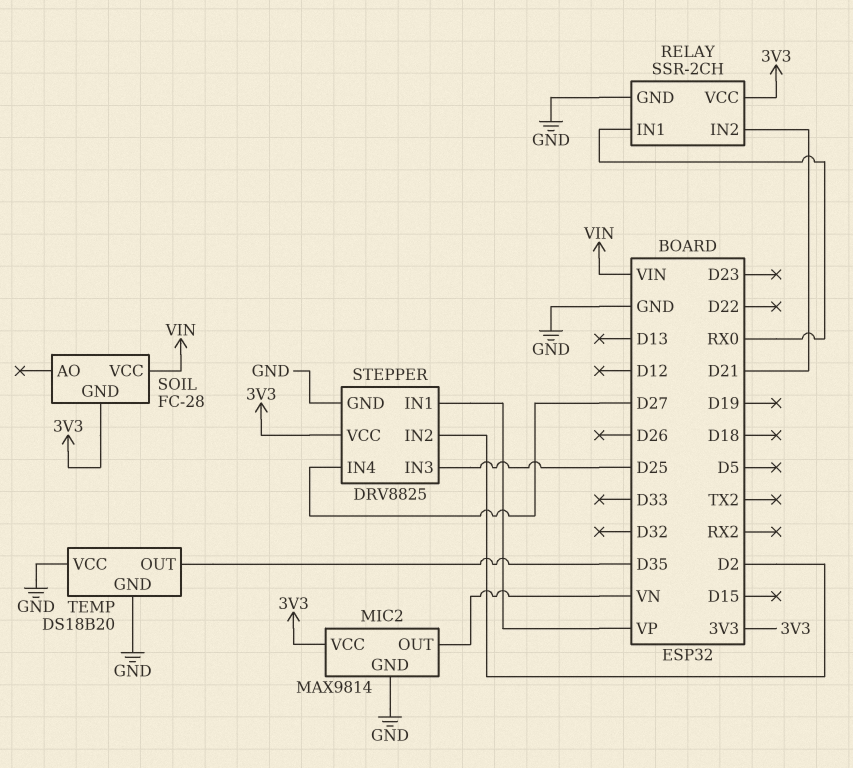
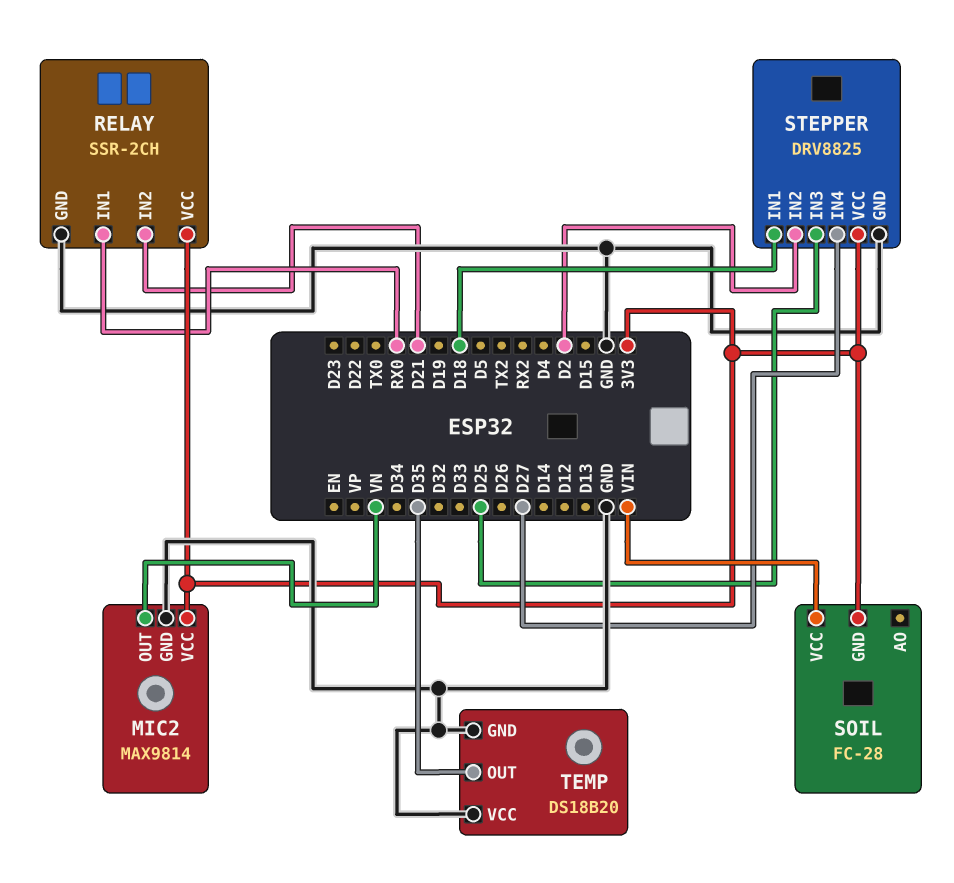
STEPPER pin IN1: VP -> D18

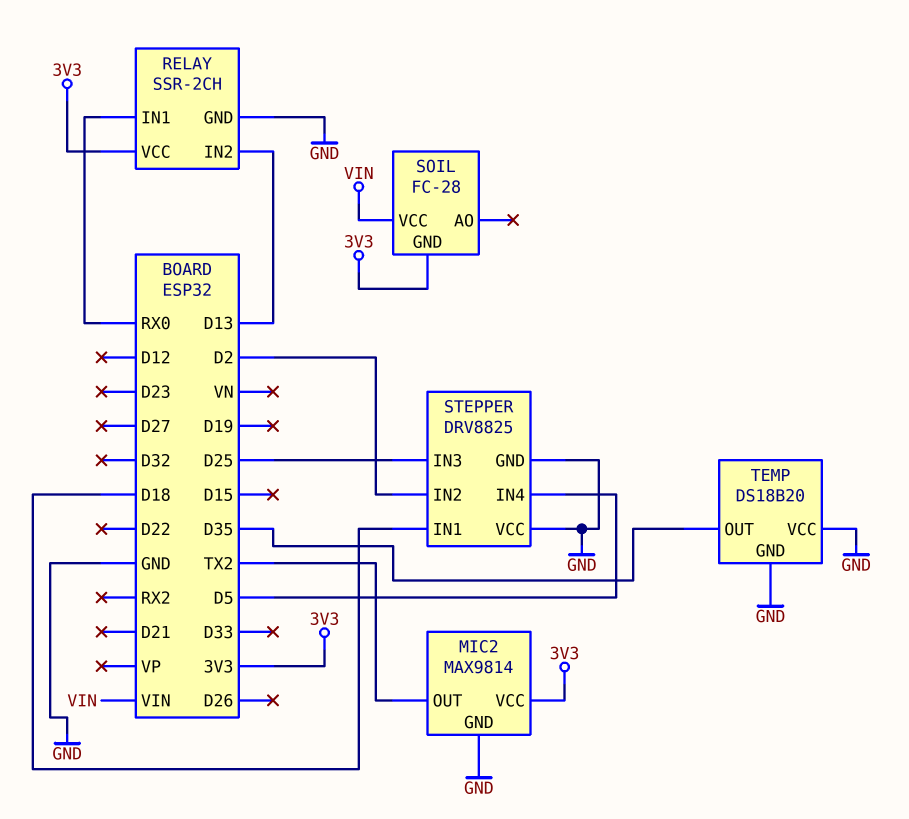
MIC2 pin OUT: VN -> TX2
RELAY pin IN2: D21 -> D13
STEPPER pin IN4: D27 -> D5
STEPPER pin VCC: 3V3 -> GND

